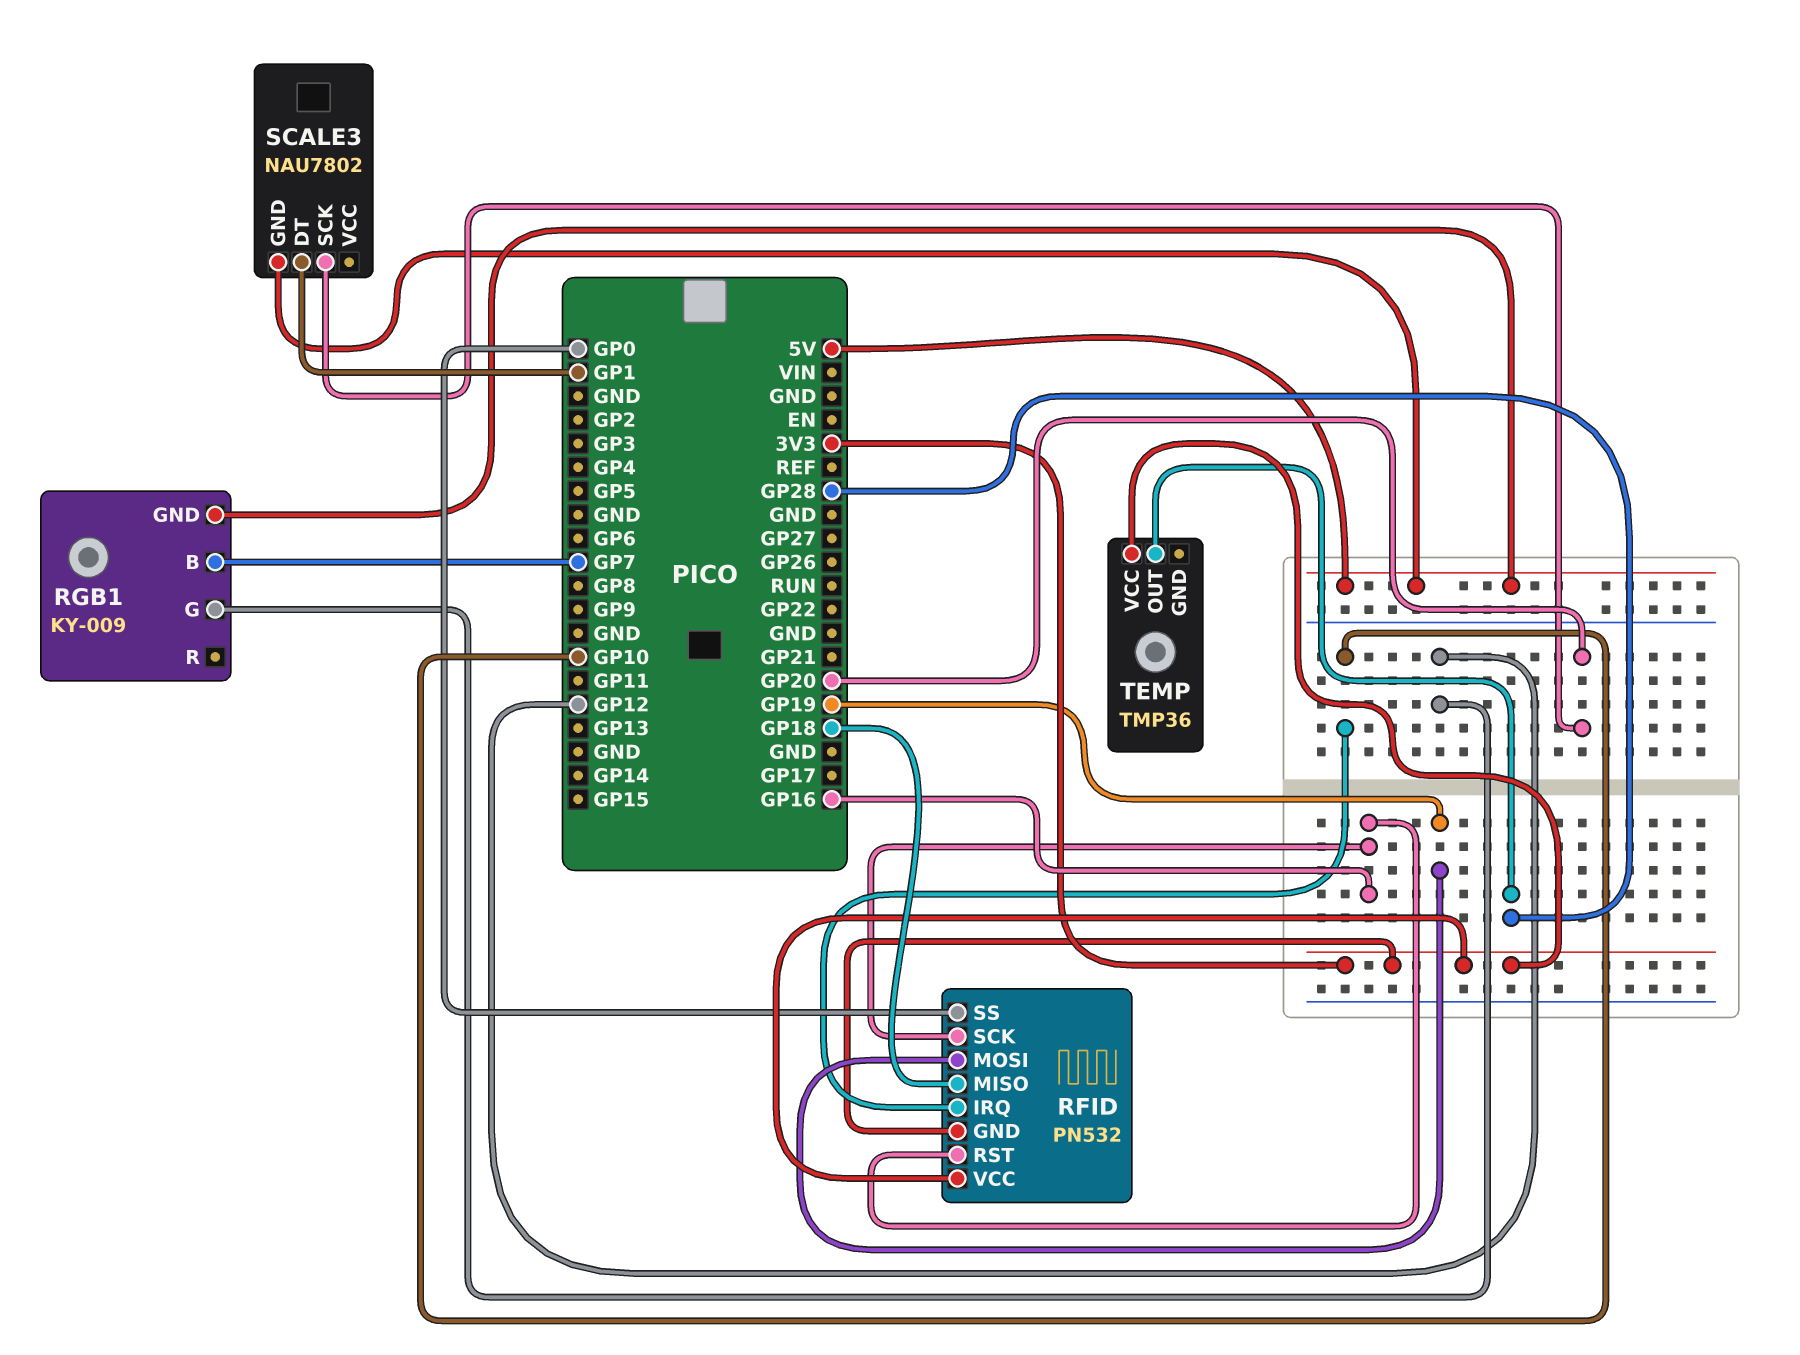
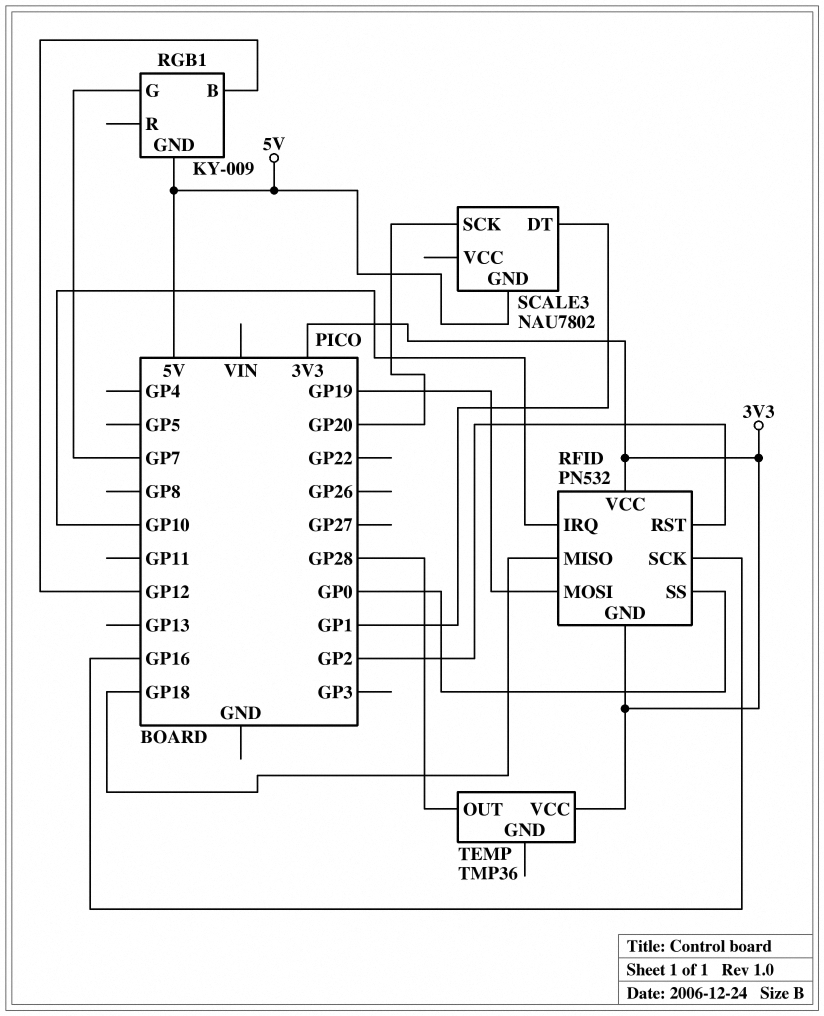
RFID pin RST: GP16 -> GP2
RGB1 pin B: GP7 -> GP12
RGB1 pin G: GP12 -> GP7

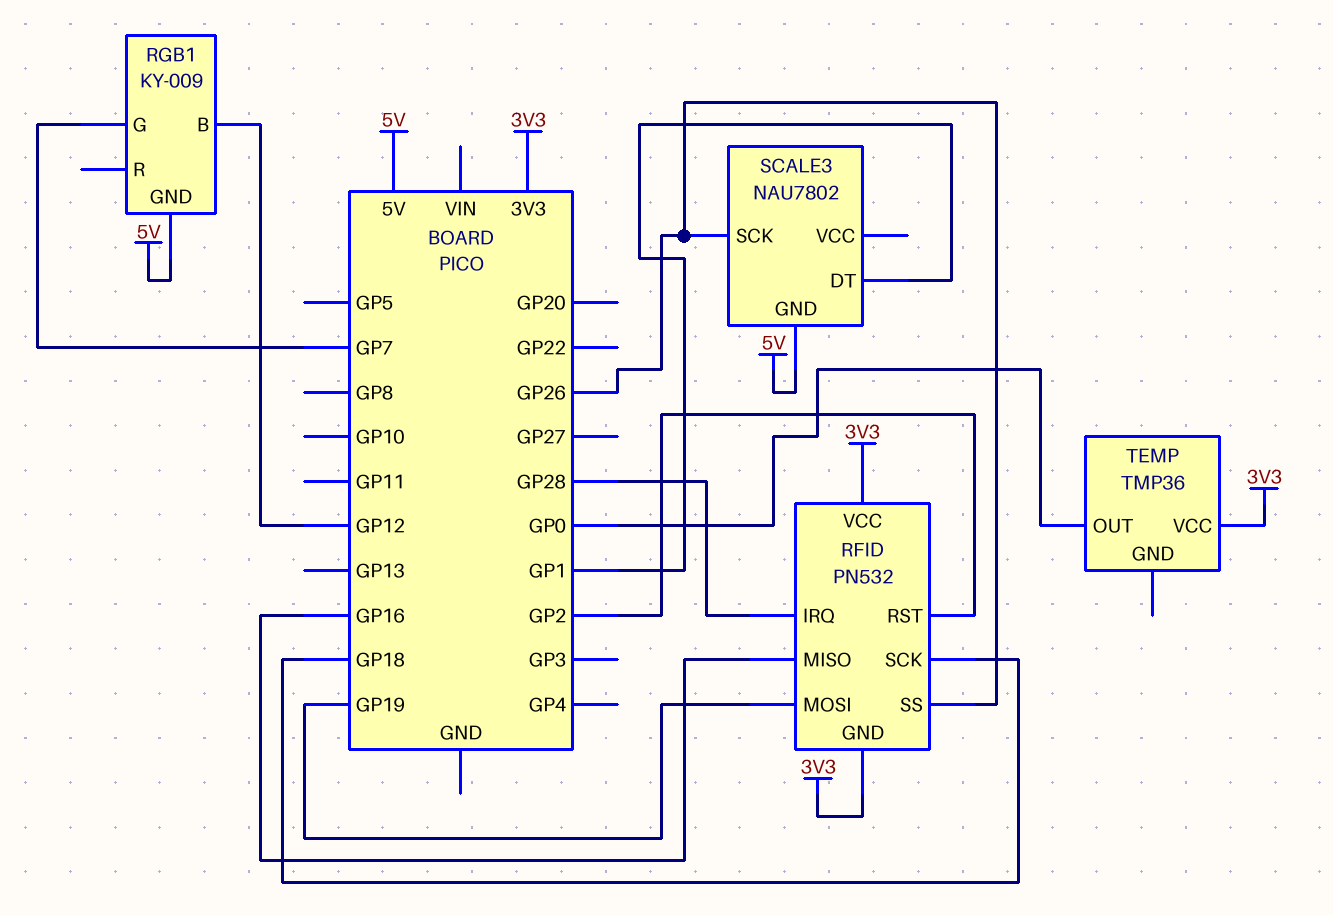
RFID pin IRQ: GP10 -> GP28
RFID pin MISO: GP18 -> GP16
RFID pin SCK: GP16 -> GP18
RFID pin SS: GP0 -> GP26
SCALE3 pin SCK: GP20 -> GP26
TEMP pin OUT: GP28 -> GP0

